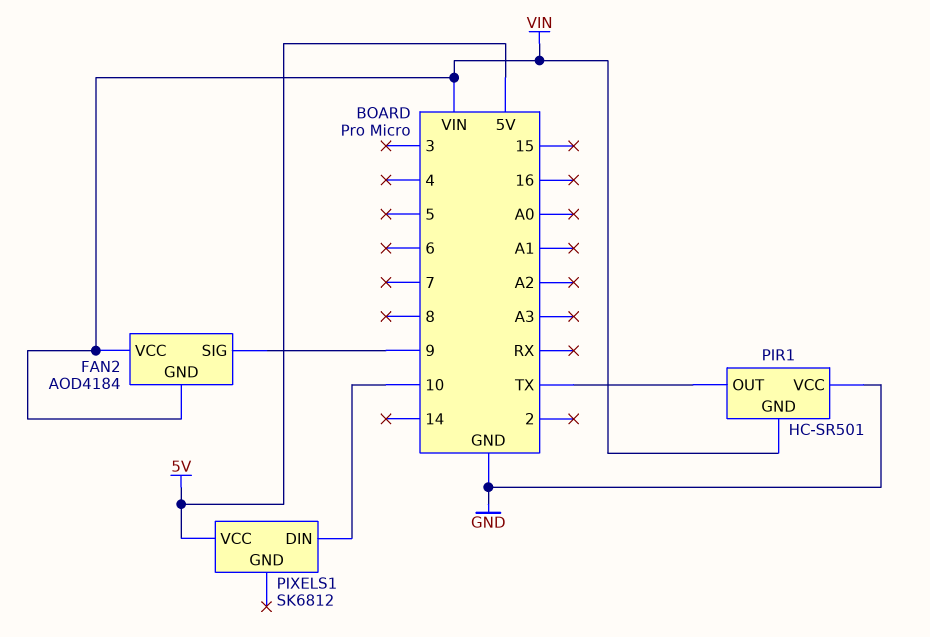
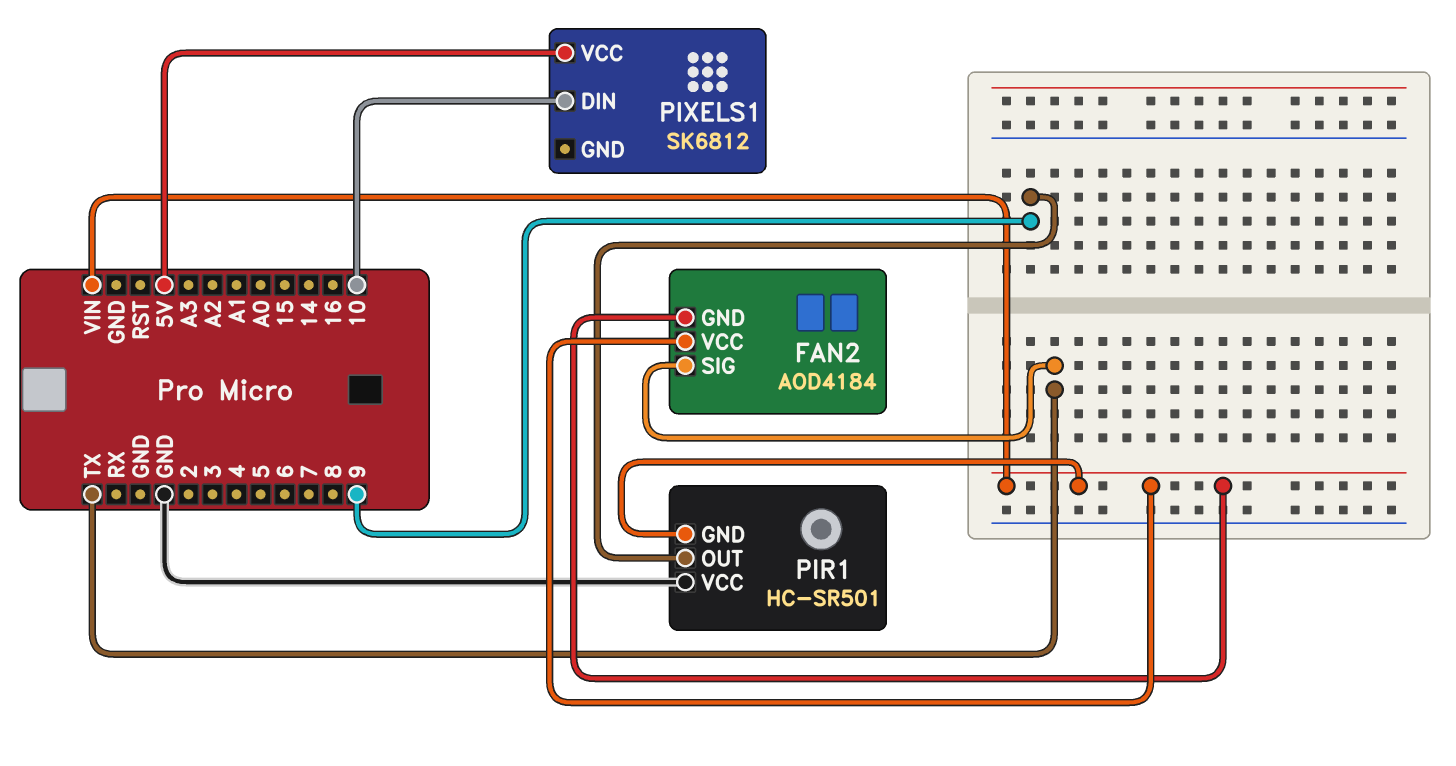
FAN2 pin SIG: 9 -> TX
PIR1 pin OUT: TX -> 9

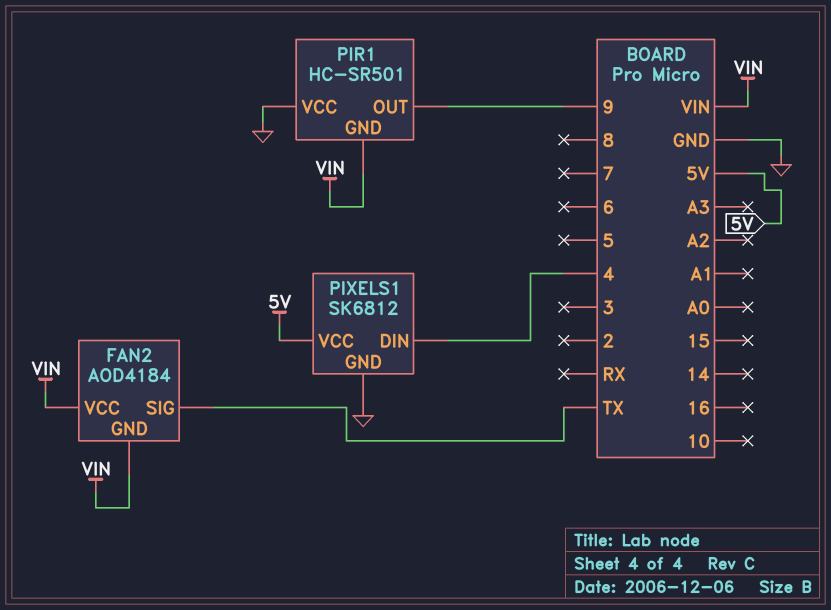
PIXELS1 pin DIN: 10 -> 4
PIXELS1 pin GND: none -> GND

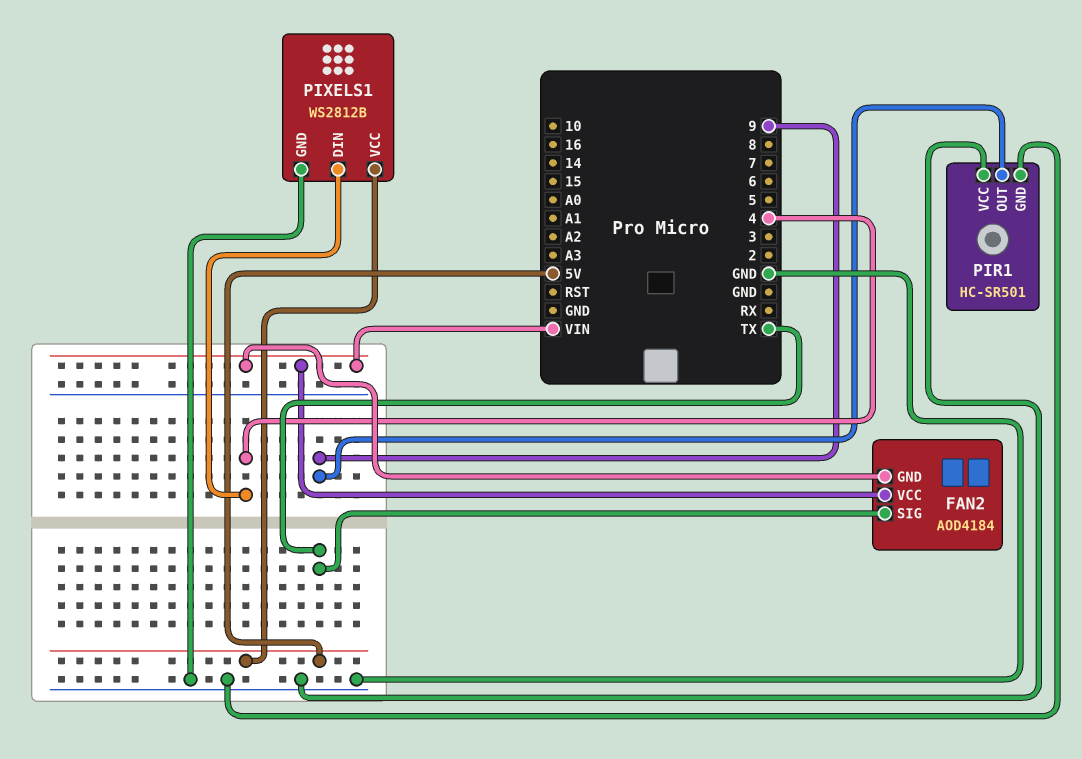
PIR1 pin GND: VIN -> GND
PIXELS1: SK6812 -> WS2812B

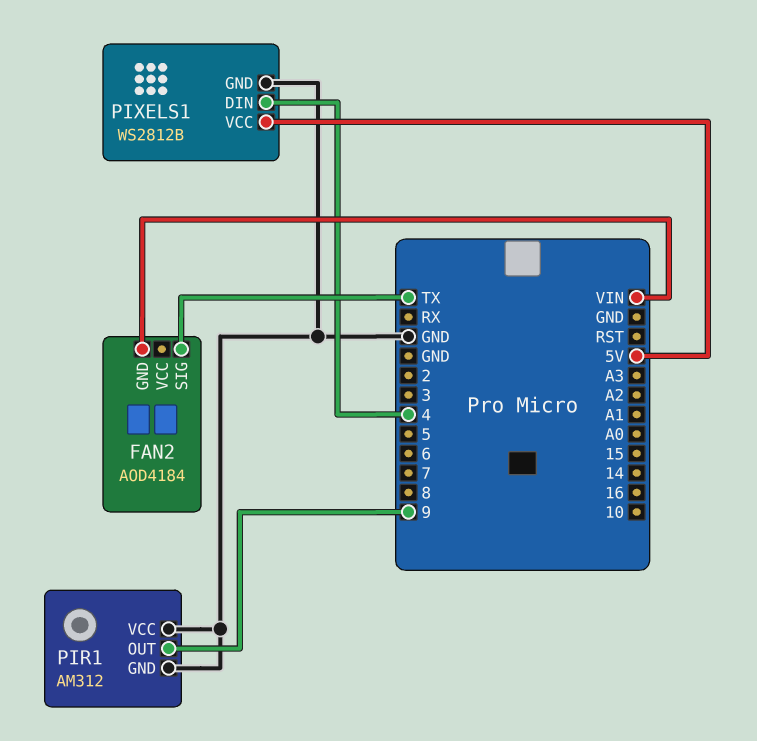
FAN2 pin VCC: VIN -> none
PIR1: HC-SR501 -> AM312

